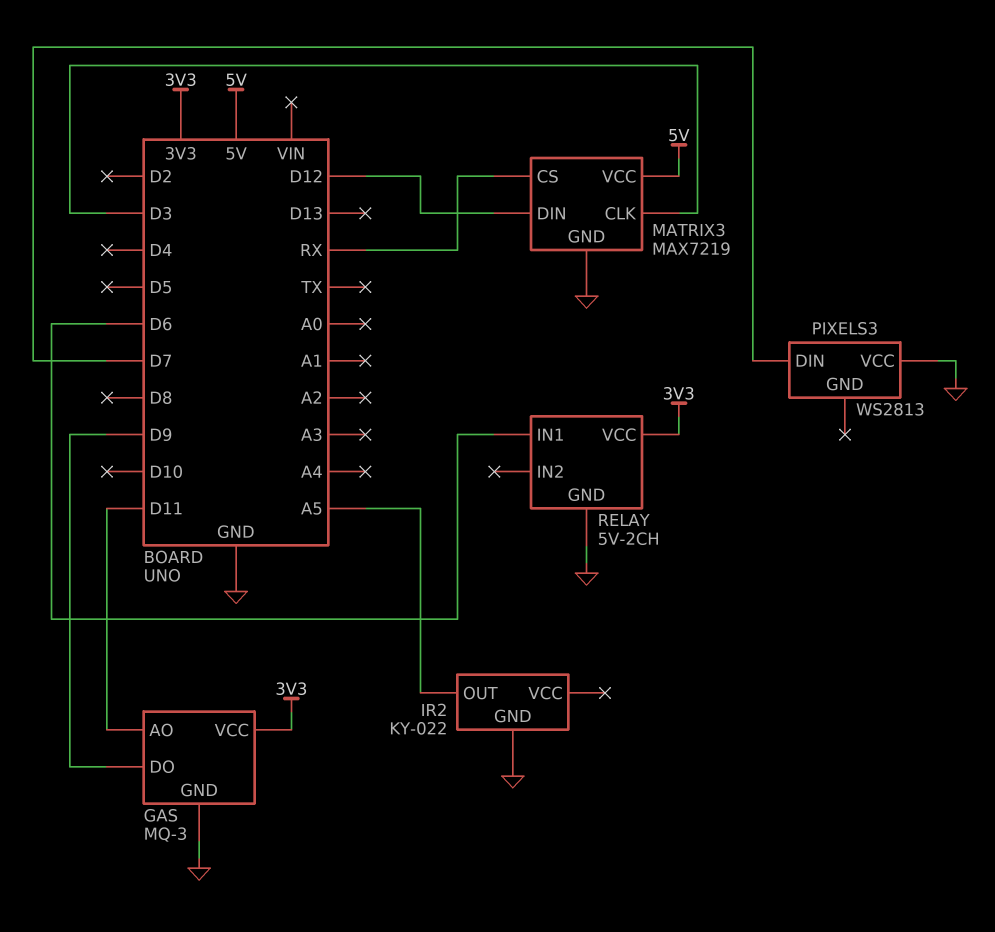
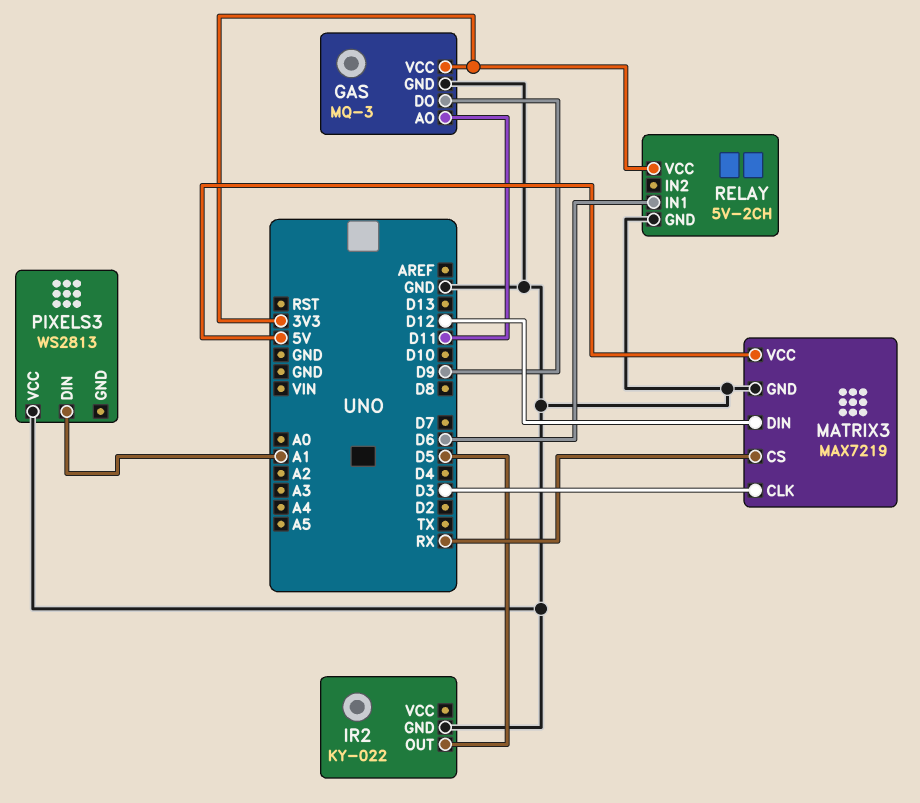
IR2 pin OUT: A5 -> D5
PIXELS3 pin DIN: D7 -> A1

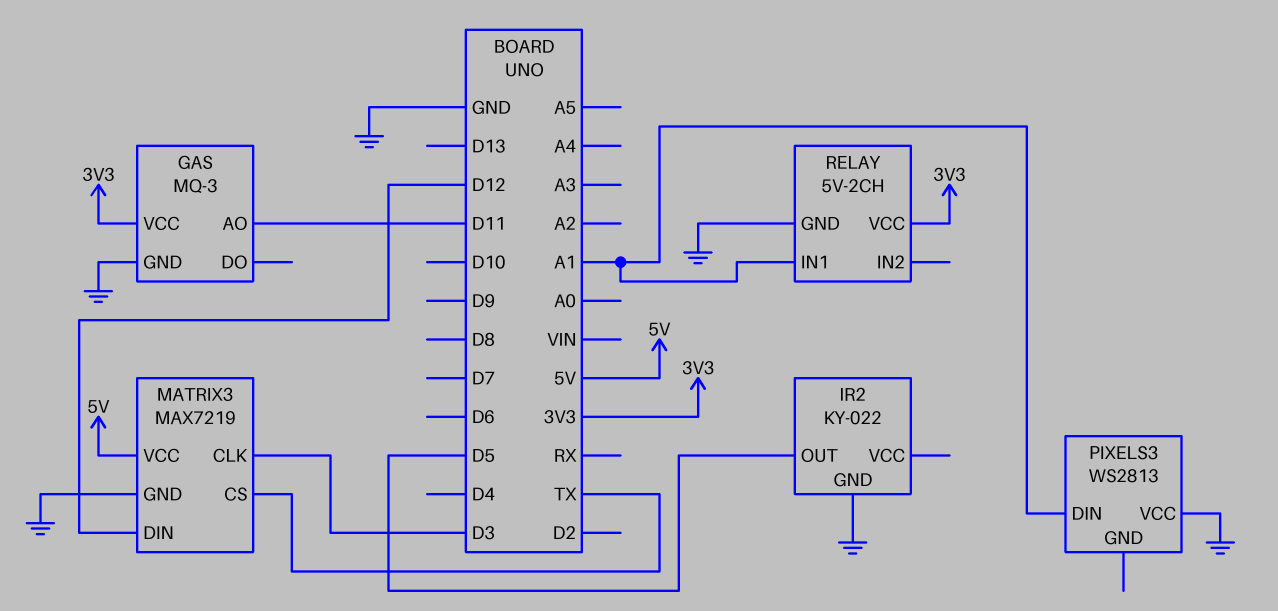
GAS pin DO: D9 -> none
MATRIX3 pin CS: RX -> TX
RELAY pin IN1: D6 -> A1

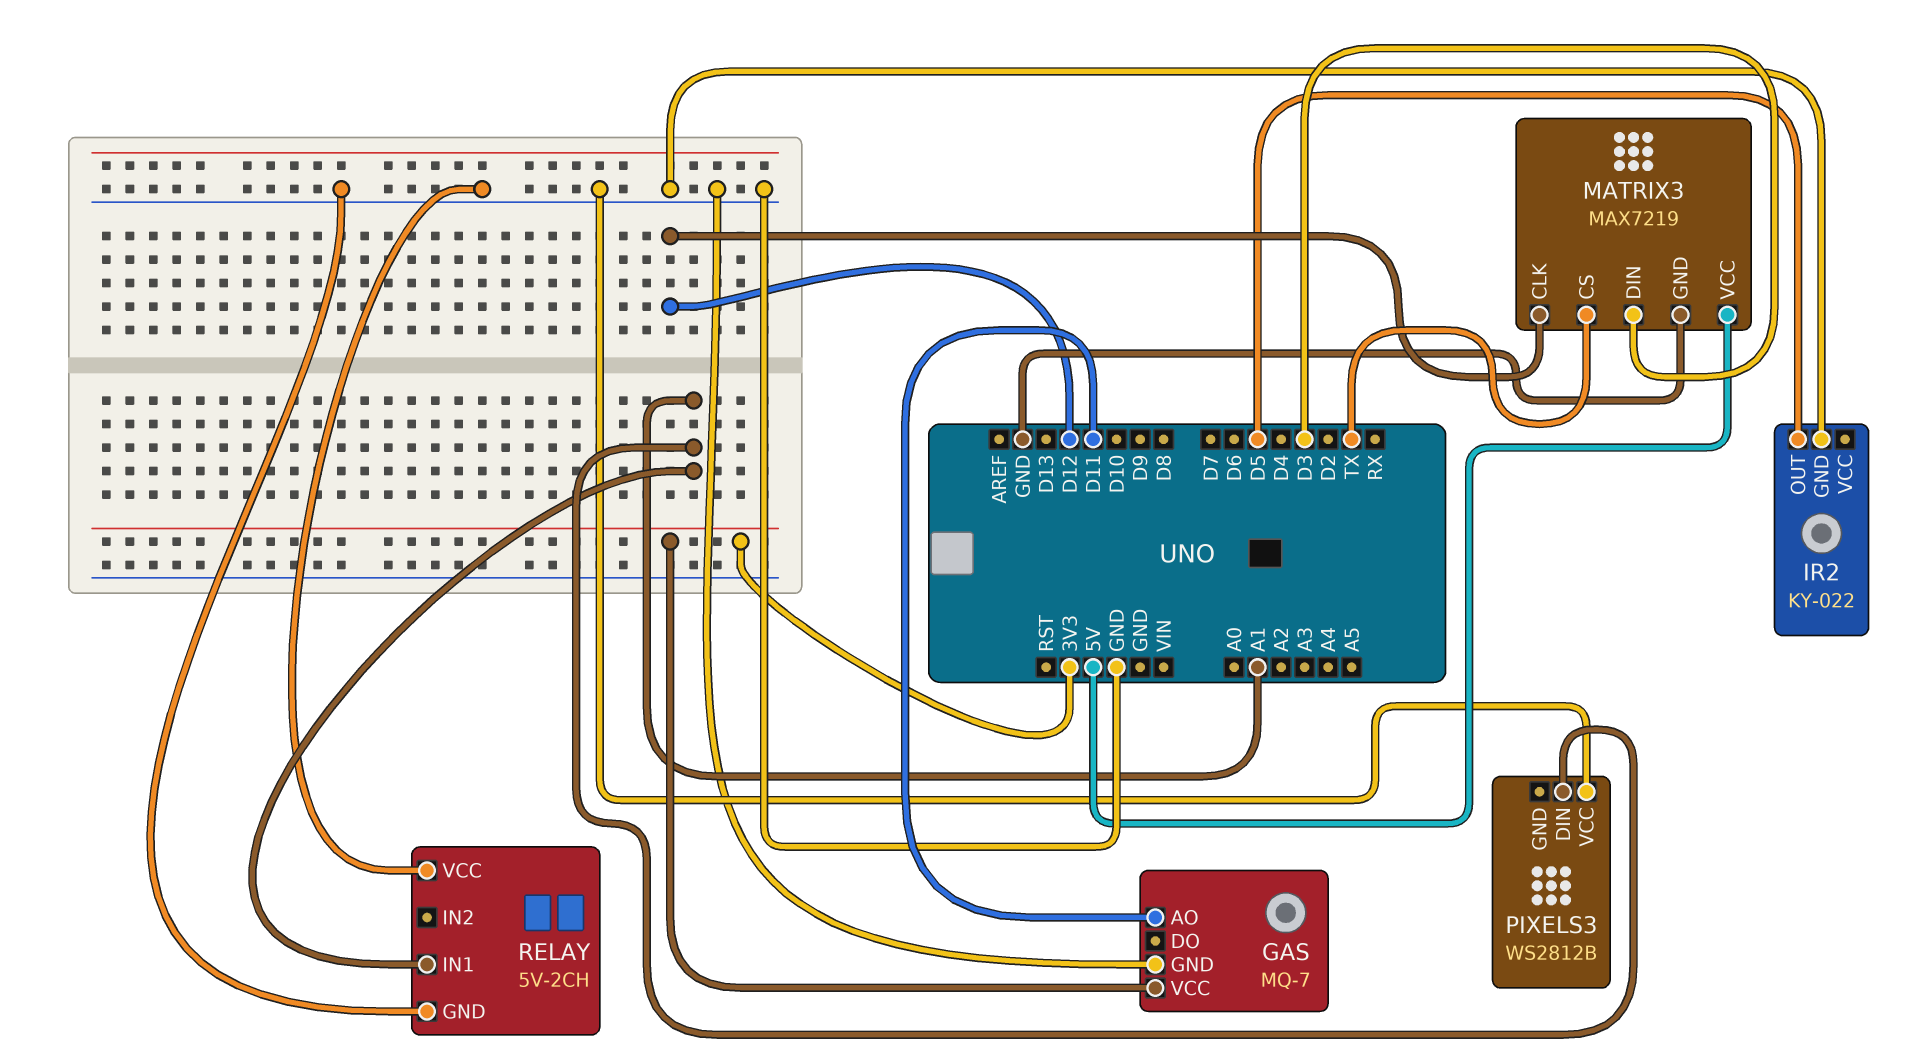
GAS: MQ-3 -> MQ-7
MATRIX3 pin CLK: D3 -> D12
MATRIX3 pin DIN: D12 -> D3
PIXELS3: WS2813 -> WS2812B
RELAY pin VCC: 3V3 -> GND

